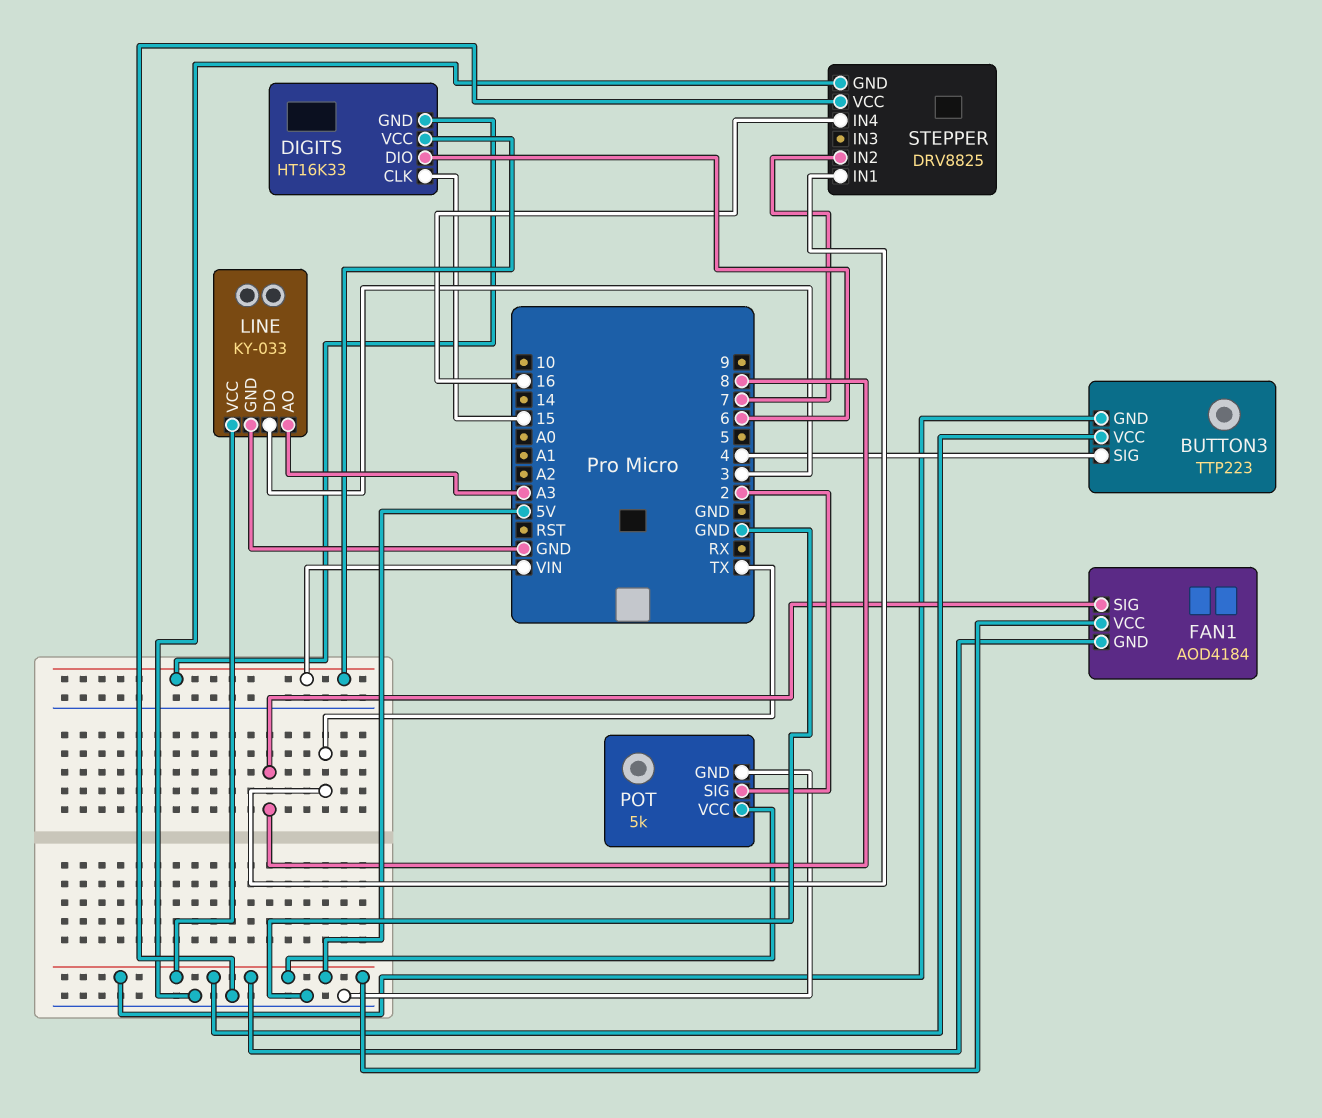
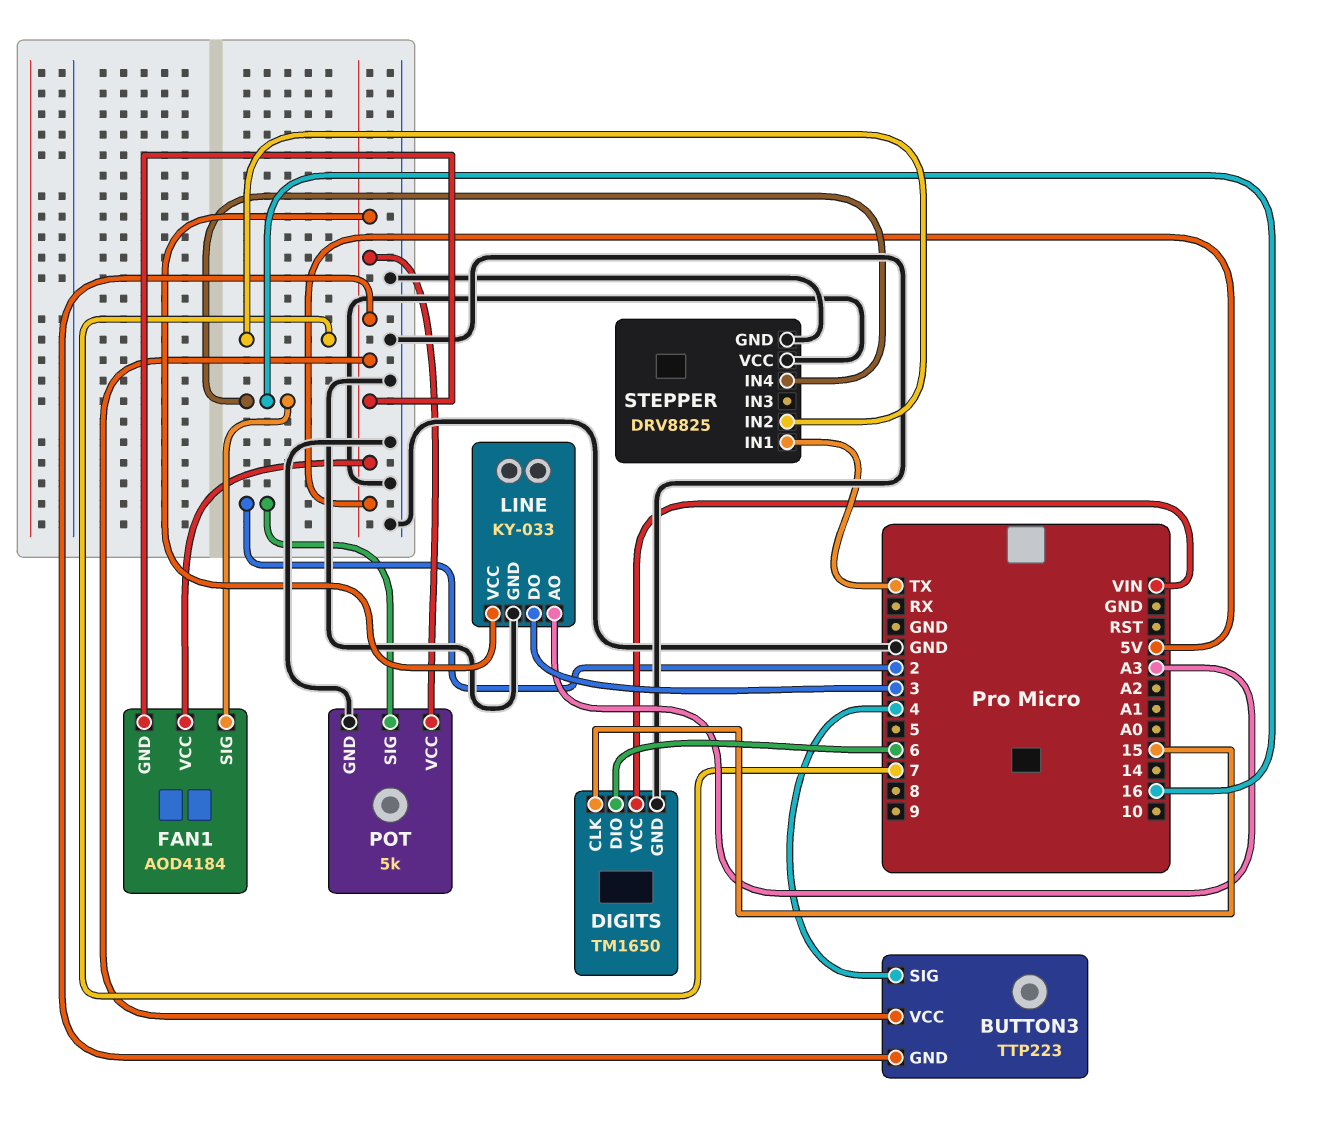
DIGITS: HT16K33 -> TM1650
DIGITS pin GND: VIN -> GND
FAN1 pin SIG: 8 -> 16

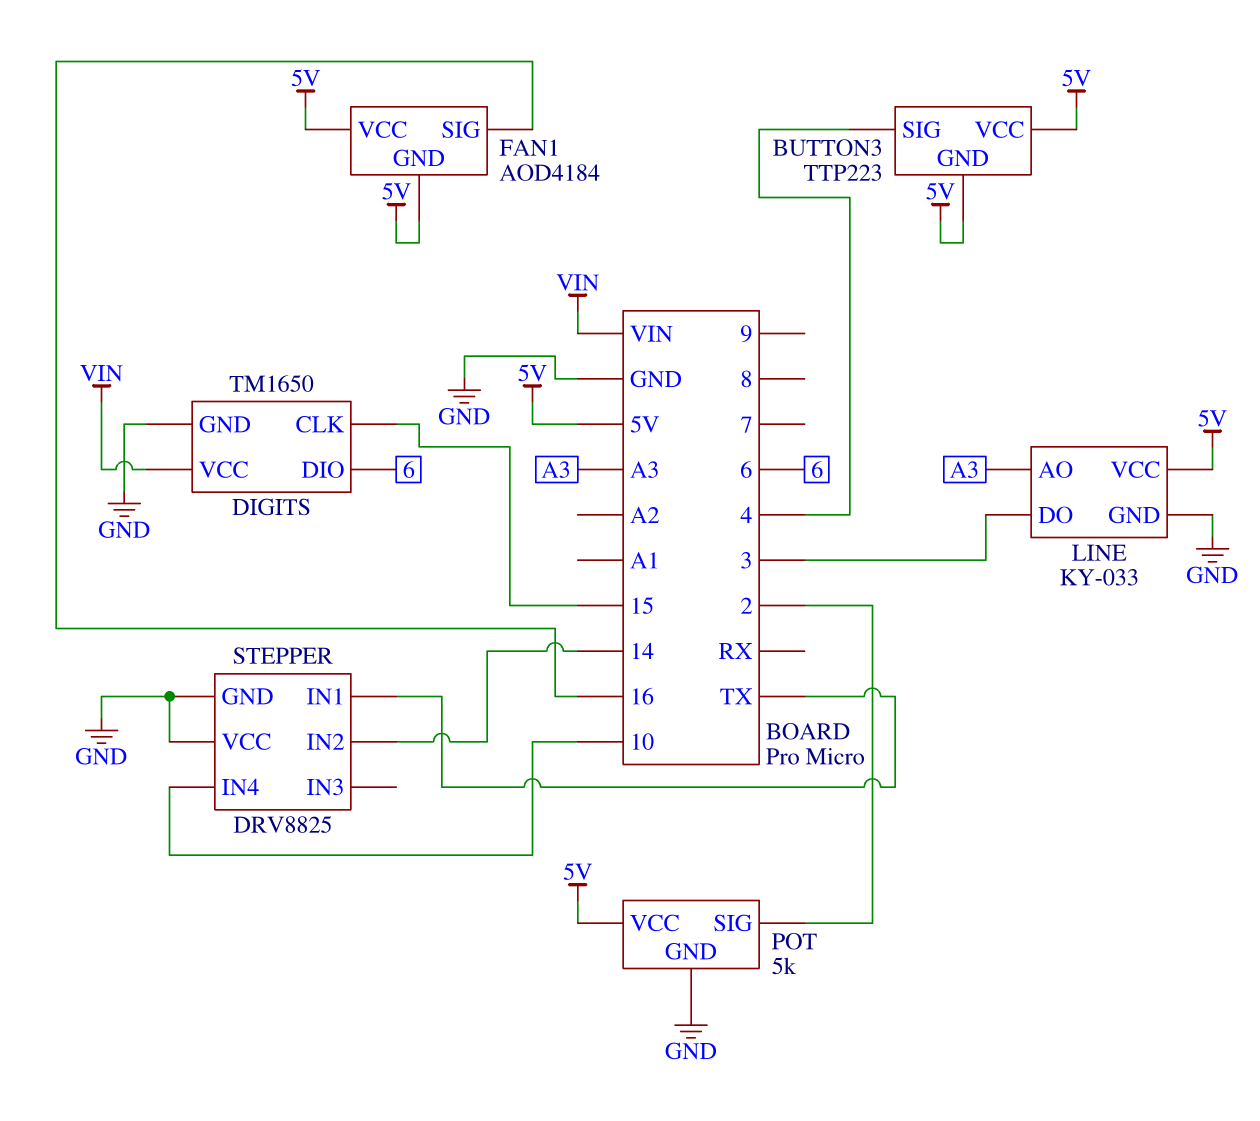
STEPPER pin IN2: 7 -> 14
STEPPER pin IN4: 16 -> 10

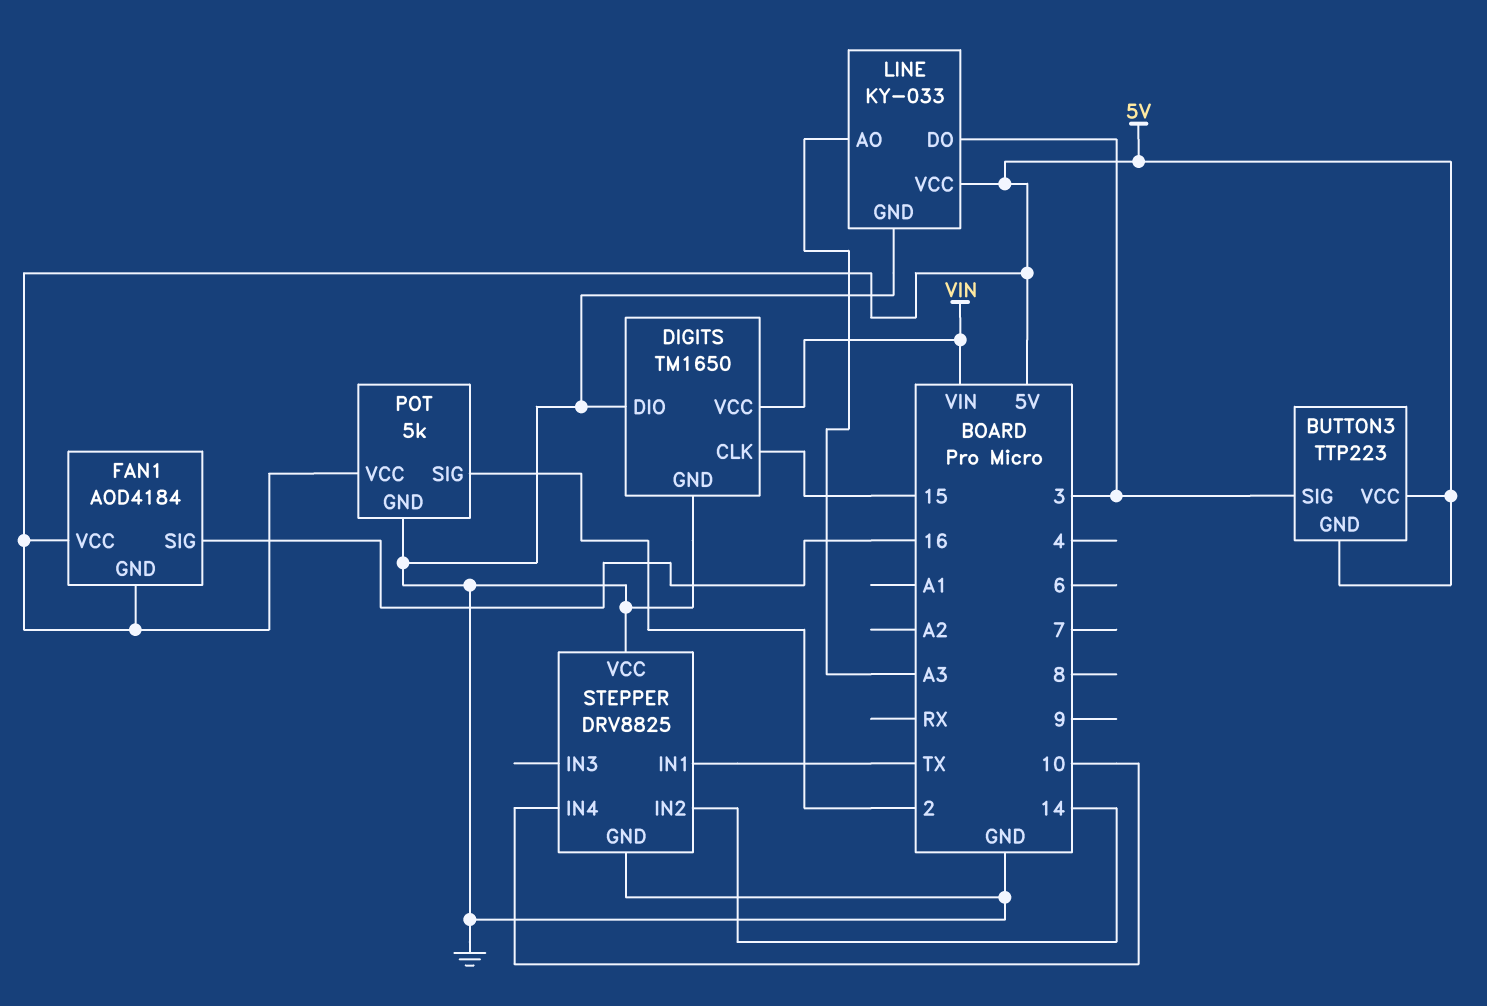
BUTTON3 pin SIG: 4 -> 3
DIGITS pin DIO: 6 -> GND

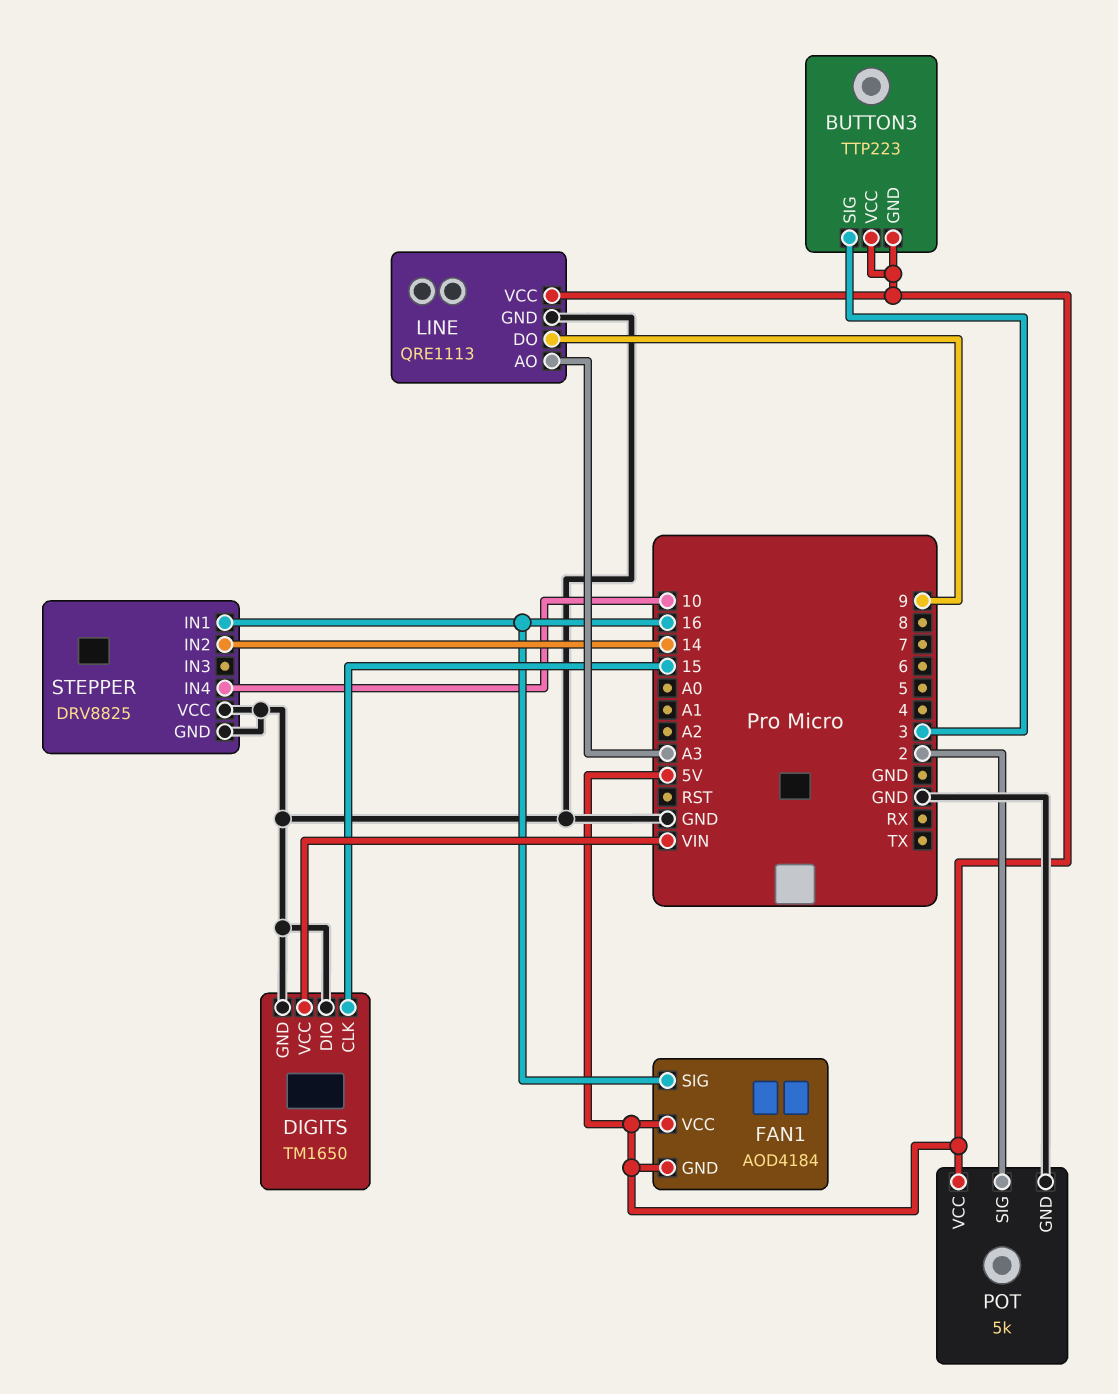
LINE: KY-033 -> QRE1113
LINE pin DO: 3 -> 9
STEPPER pin IN1: TX -> 16

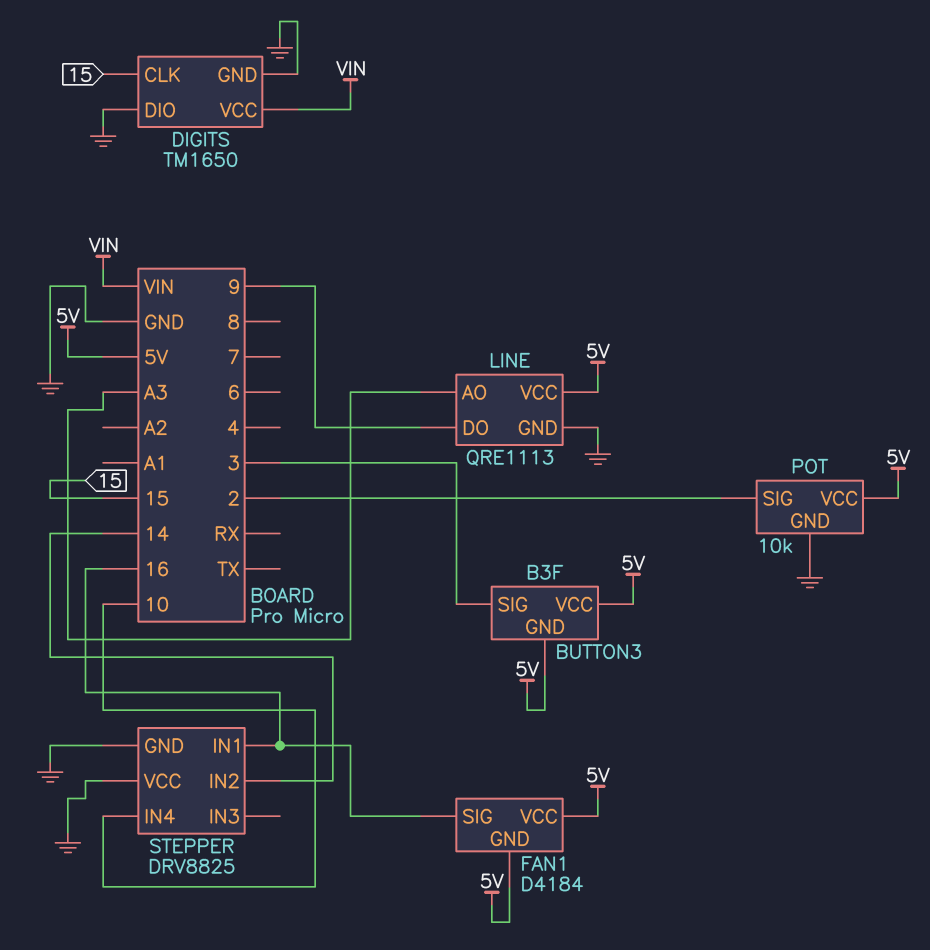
BUTTON3: TTP223 -> B3F
FAN1: AOD4184 -> D4184
POT: 5k -> 10k

